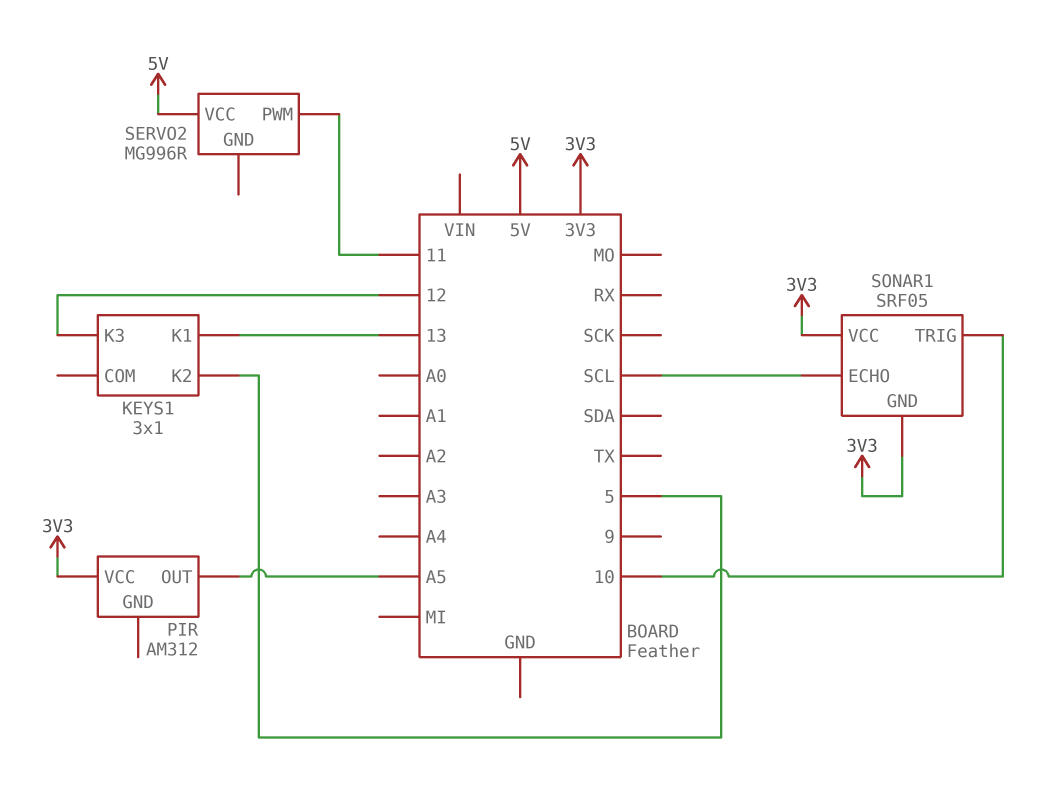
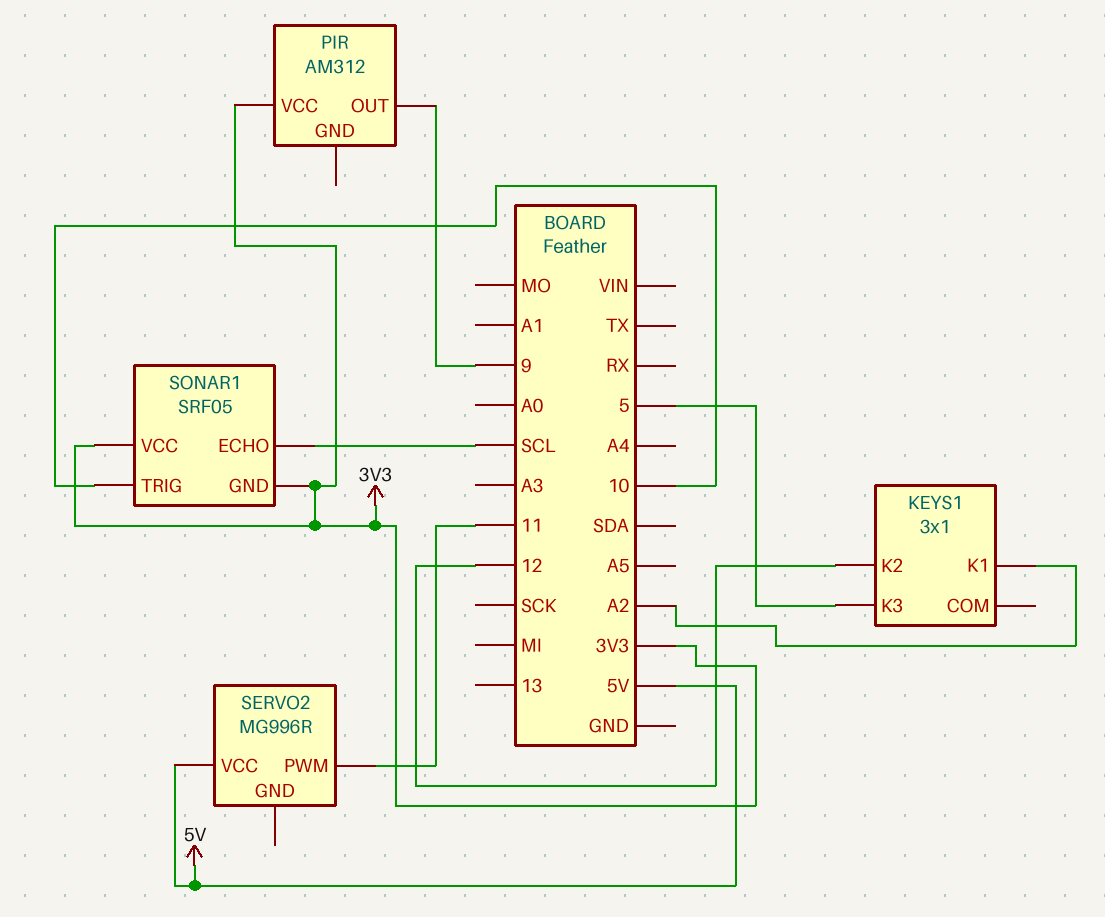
KEYS1 pin K1: 13 -> A2
KEYS1 pin K2: 5 -> 12
KEYS1 pin K3: 12 -> 5
PIR pin OUT: A5 -> 9

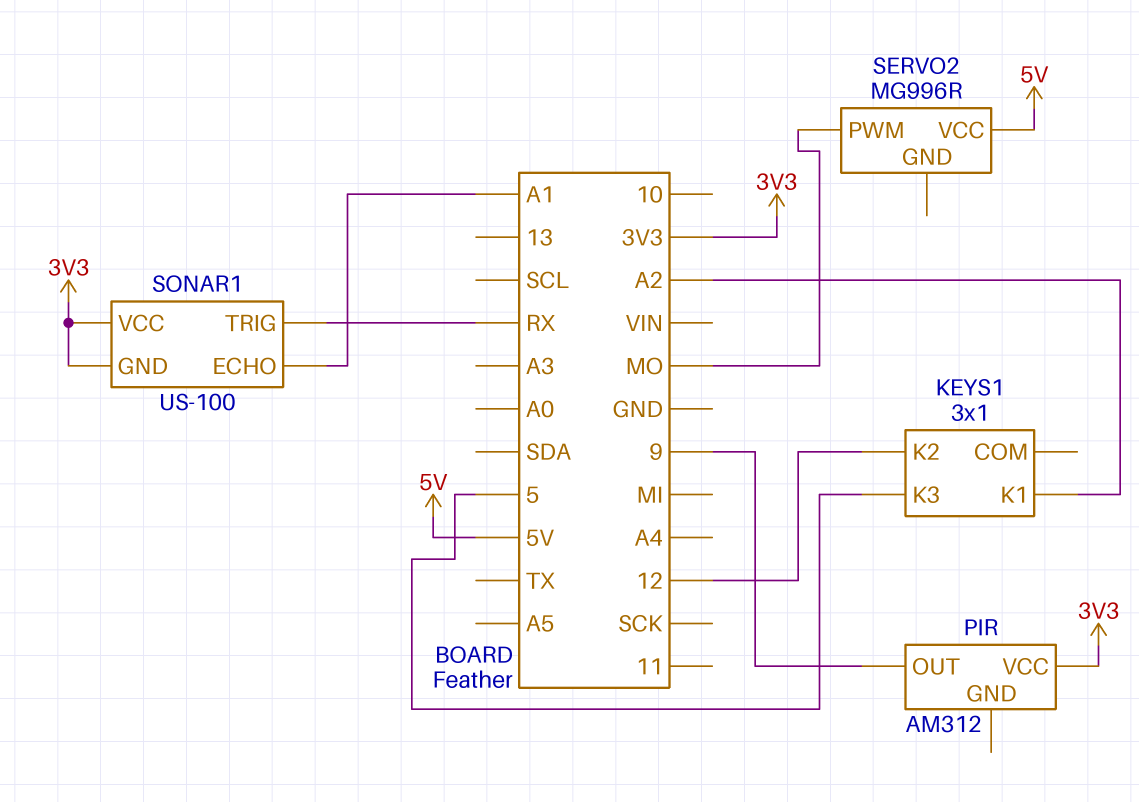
SERVO2 pin PWM: 11 -> MO
SONAR1: SRF05 -> US-100
SONAR1 pin ECHO: SCL -> A1
SONAR1 pin TRIG: 10 -> RX

